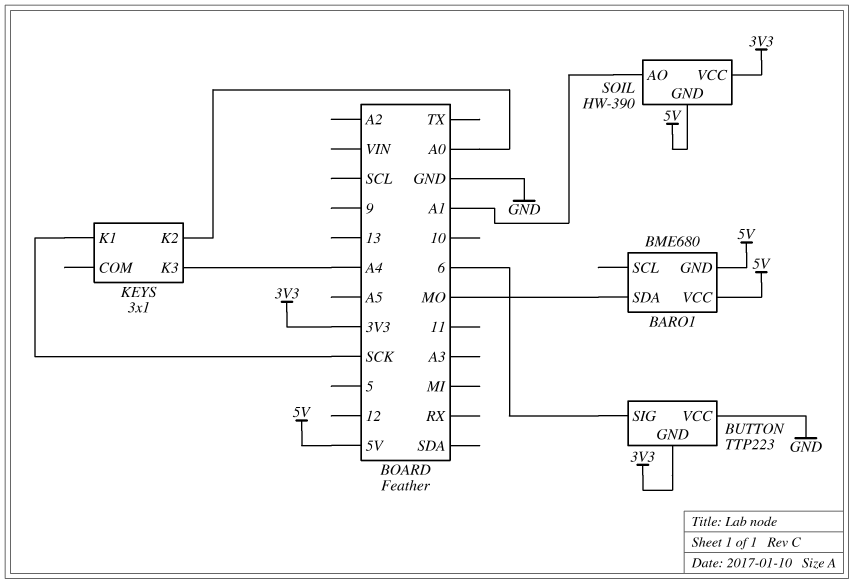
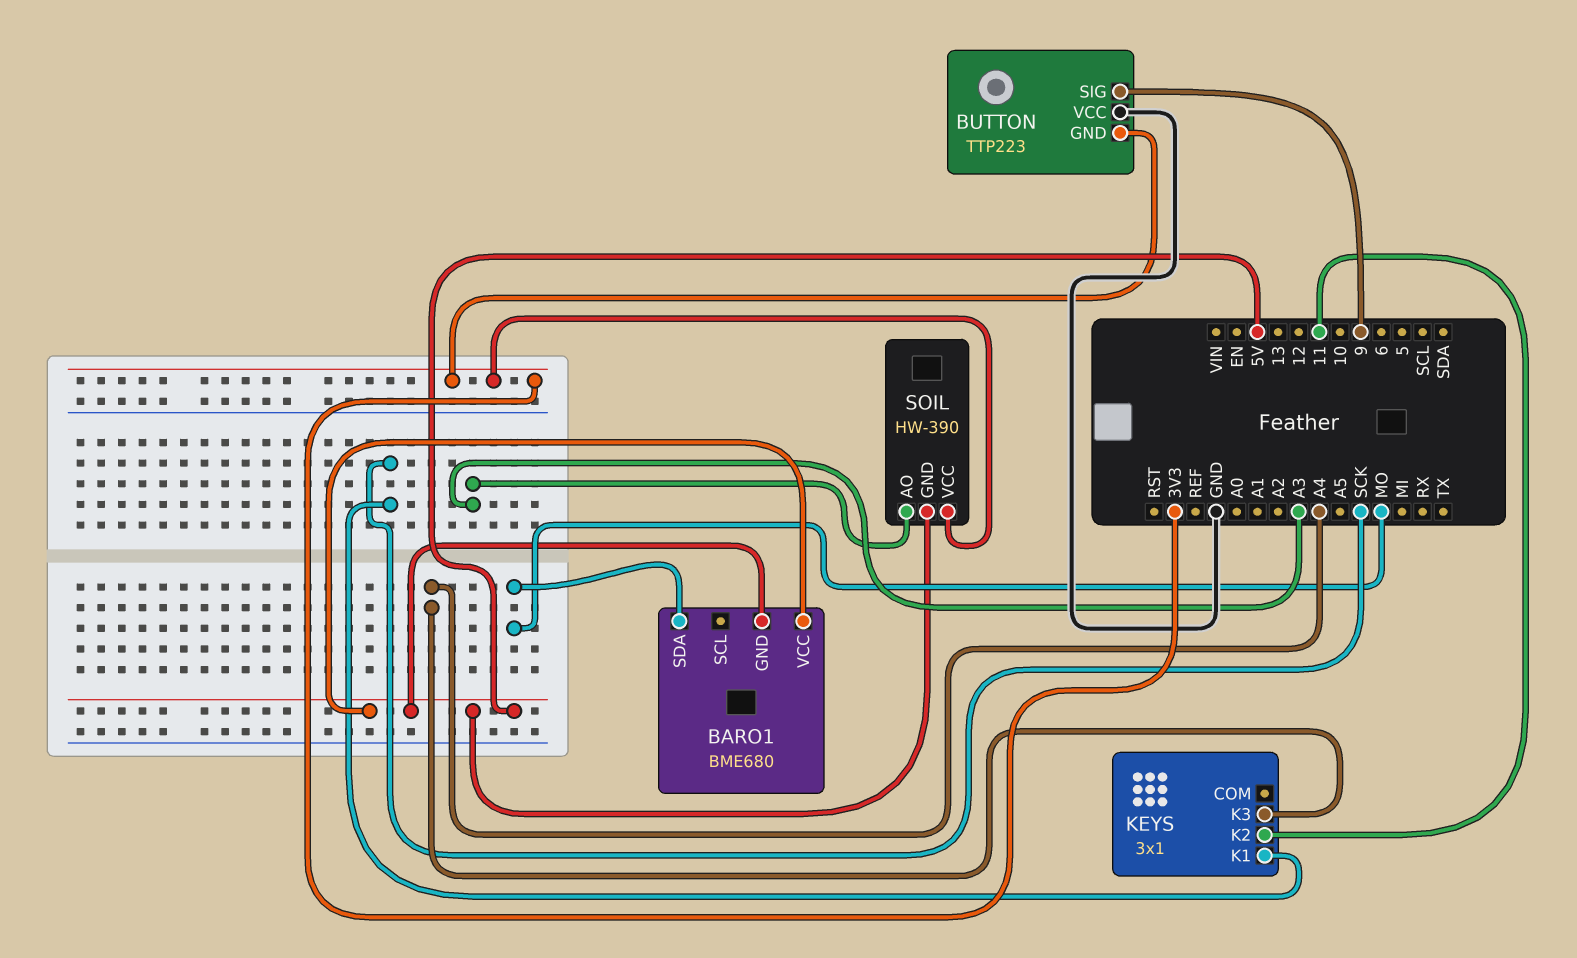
BUTTON pin SIG: 6 -> 9
KEYS pin K2: A0 -> 11
SOIL pin AO: A1 -> A3

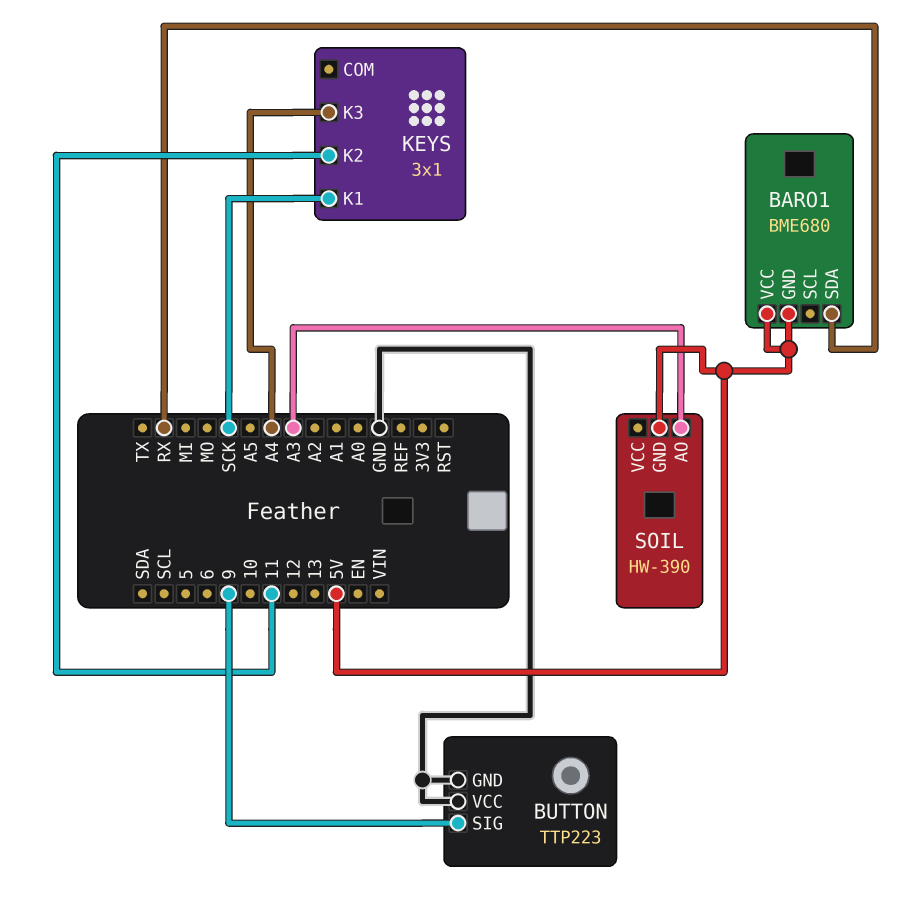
BARO1 pin SDA: MO -> RX
BUTTON pin GND: 3V3 -> GND
SOIL pin VCC: 3V3 -> none

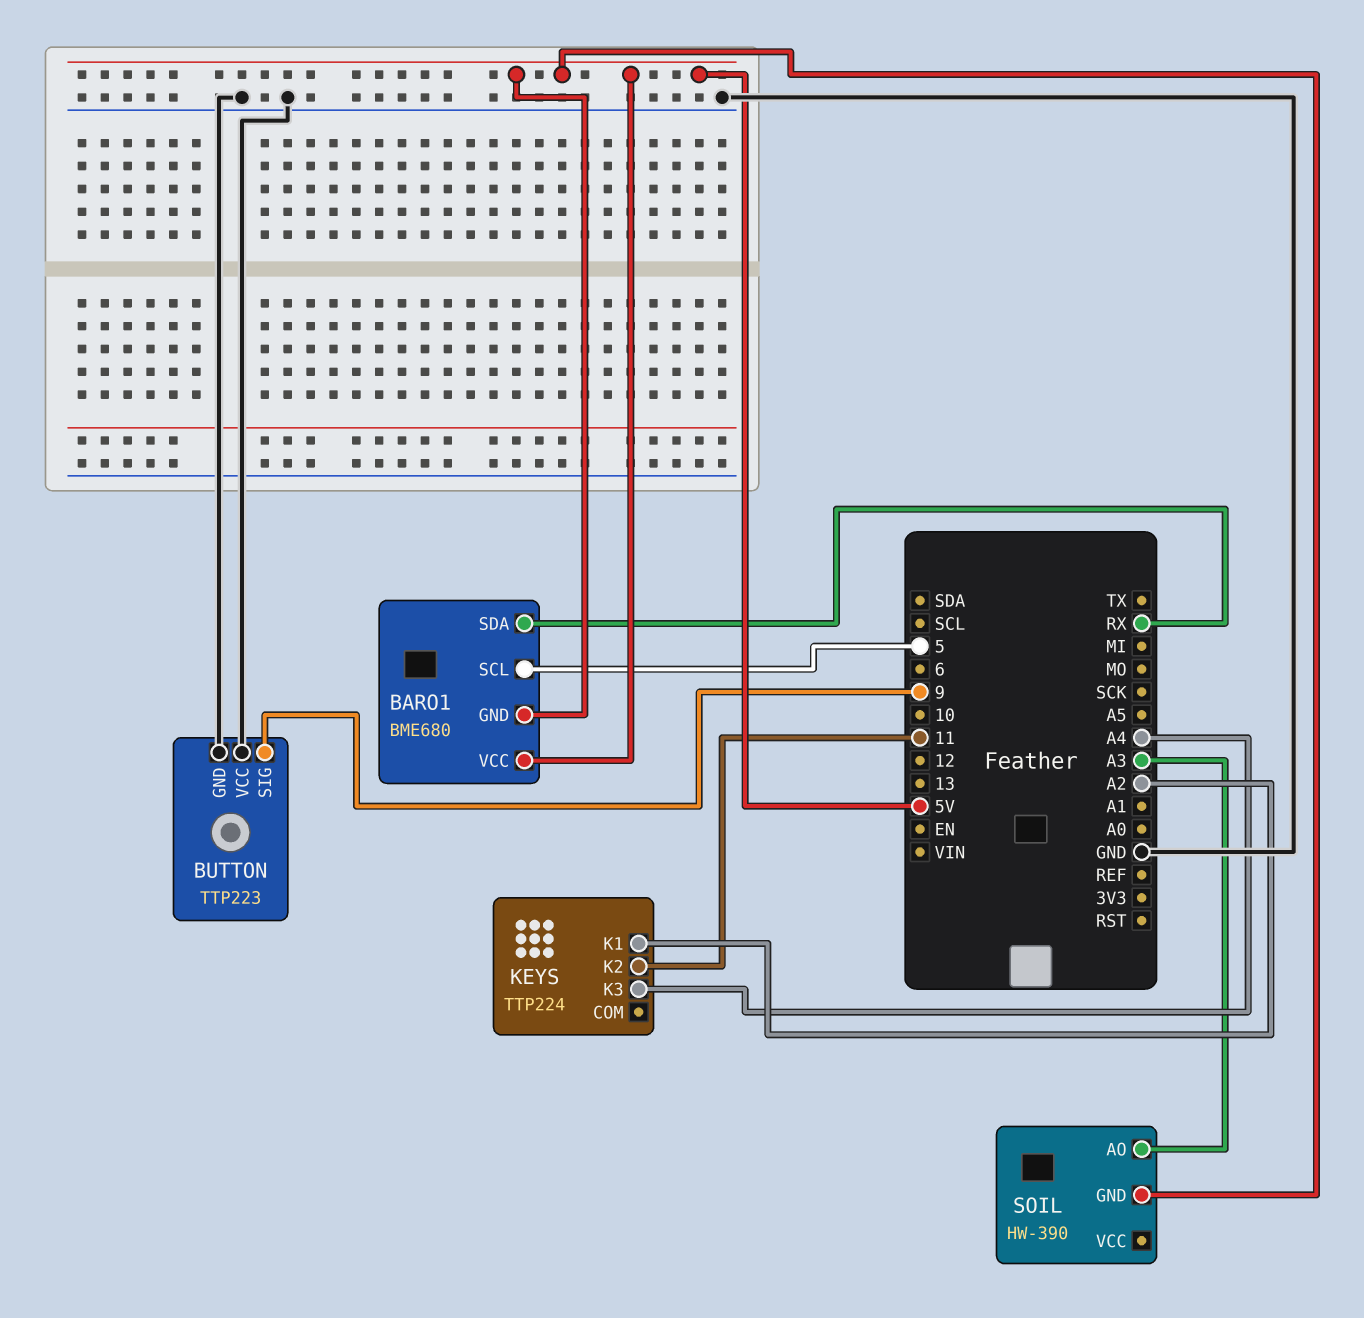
BARO1 pin SCL: none -> 5
KEYS: 3x1 -> TTP224
KEYS pin K1: SCK -> A2

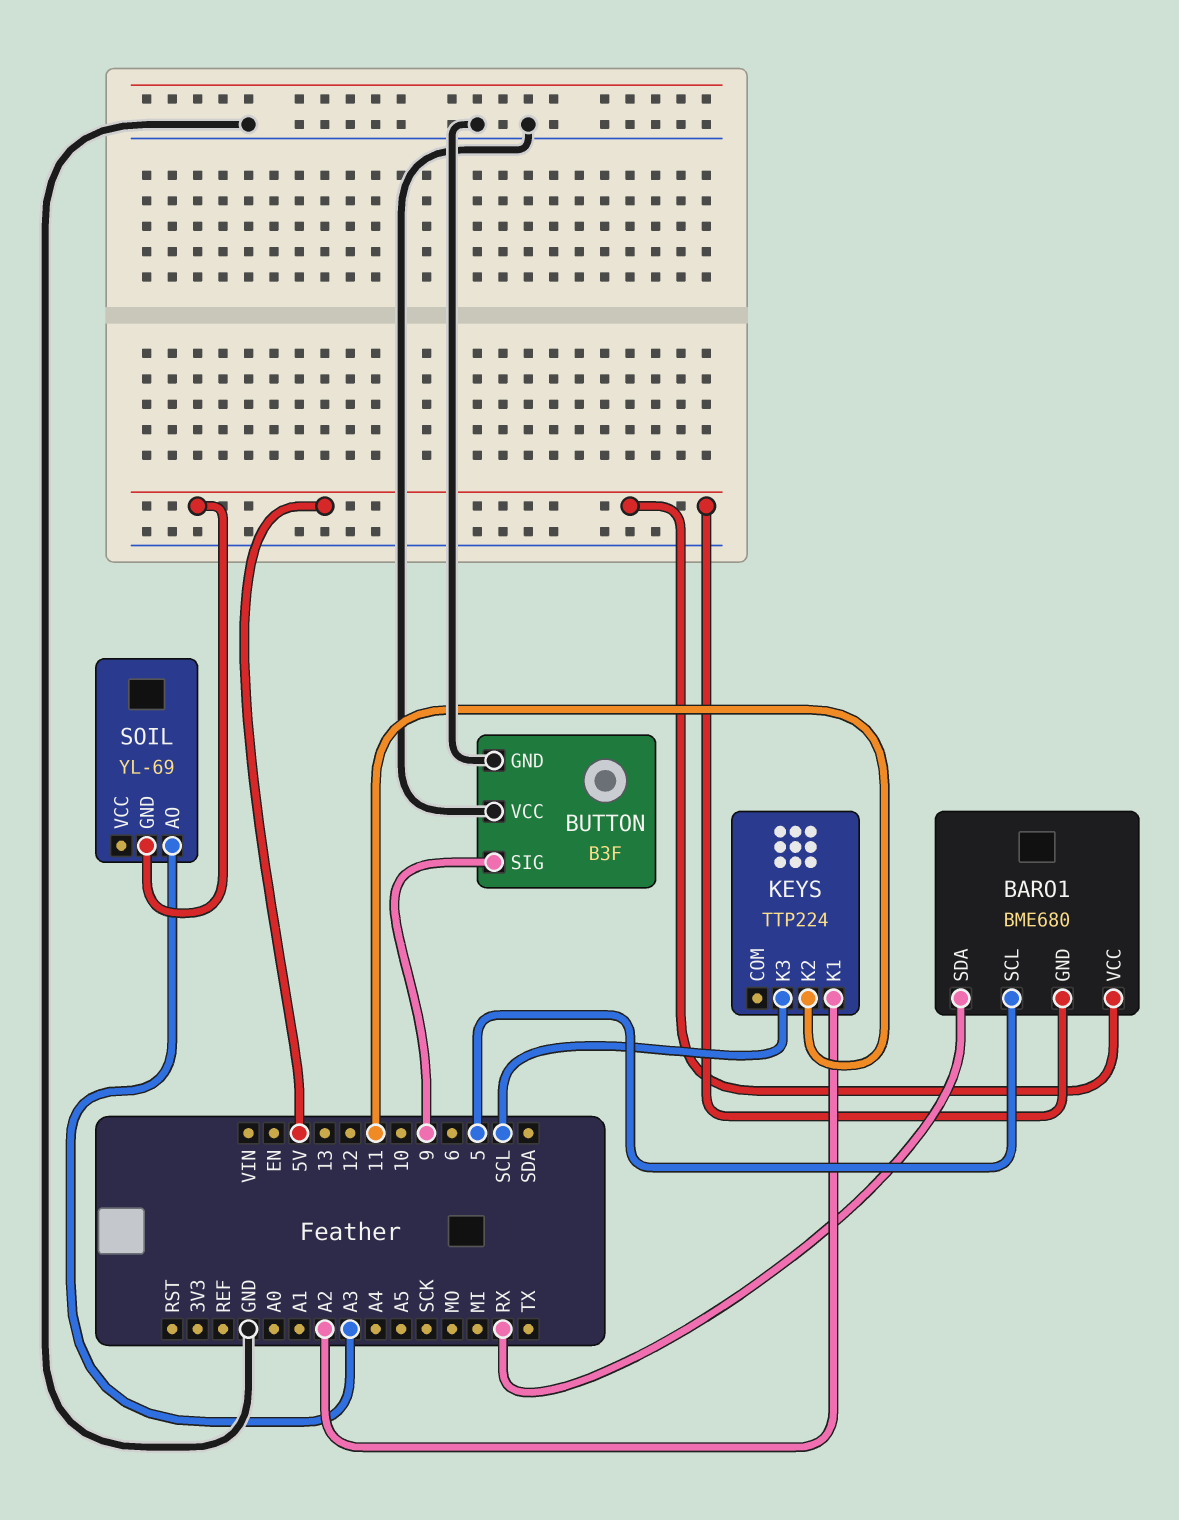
BUTTON: TTP223 -> B3F
KEYS pin K3: A4 -> SCL
SOIL: HW-390 -> YL-69

